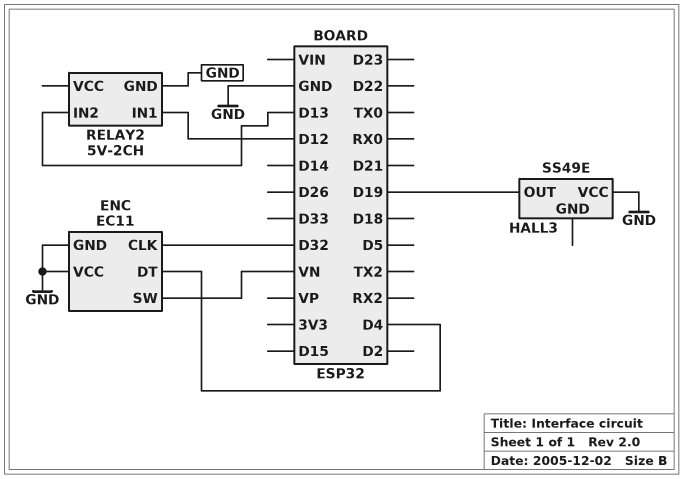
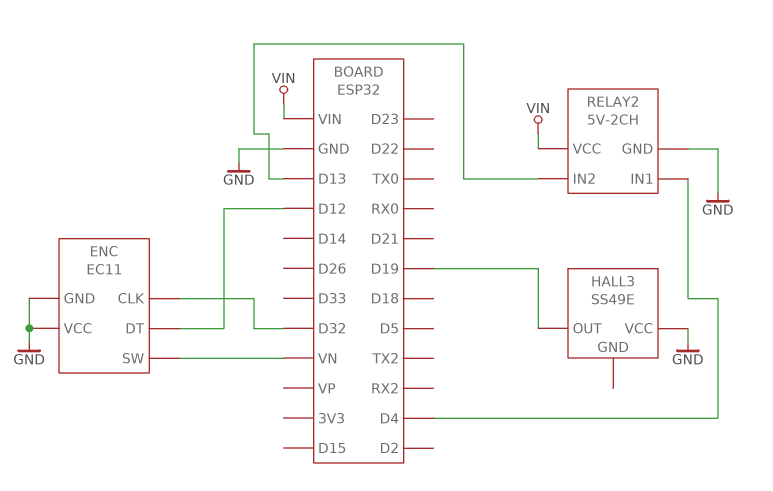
ENC pin DT: D4 -> D12
RELAY2 pin IN1: D12 -> D4
RELAY2 pin VCC: none -> VIN

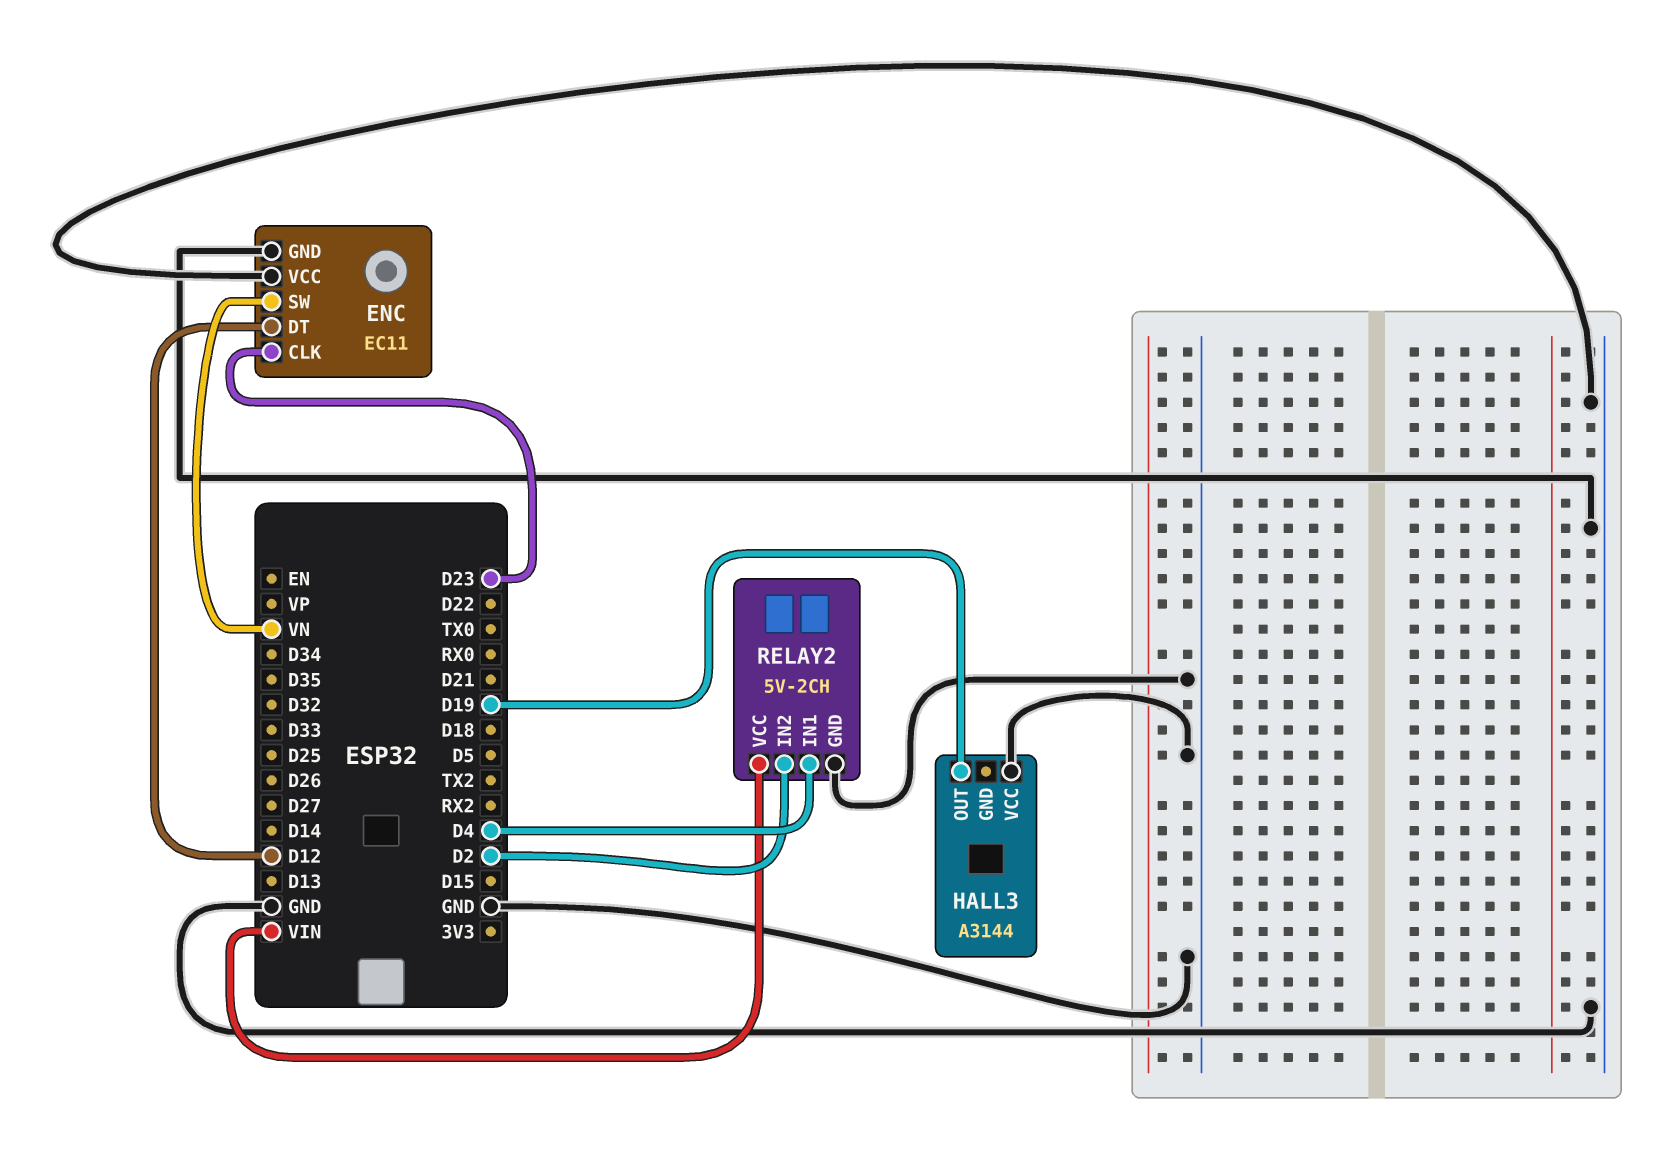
ENC pin CLK: D32 -> D23
HALL3: SS49E -> A3144
RELAY2 pin IN2: D13 -> D2

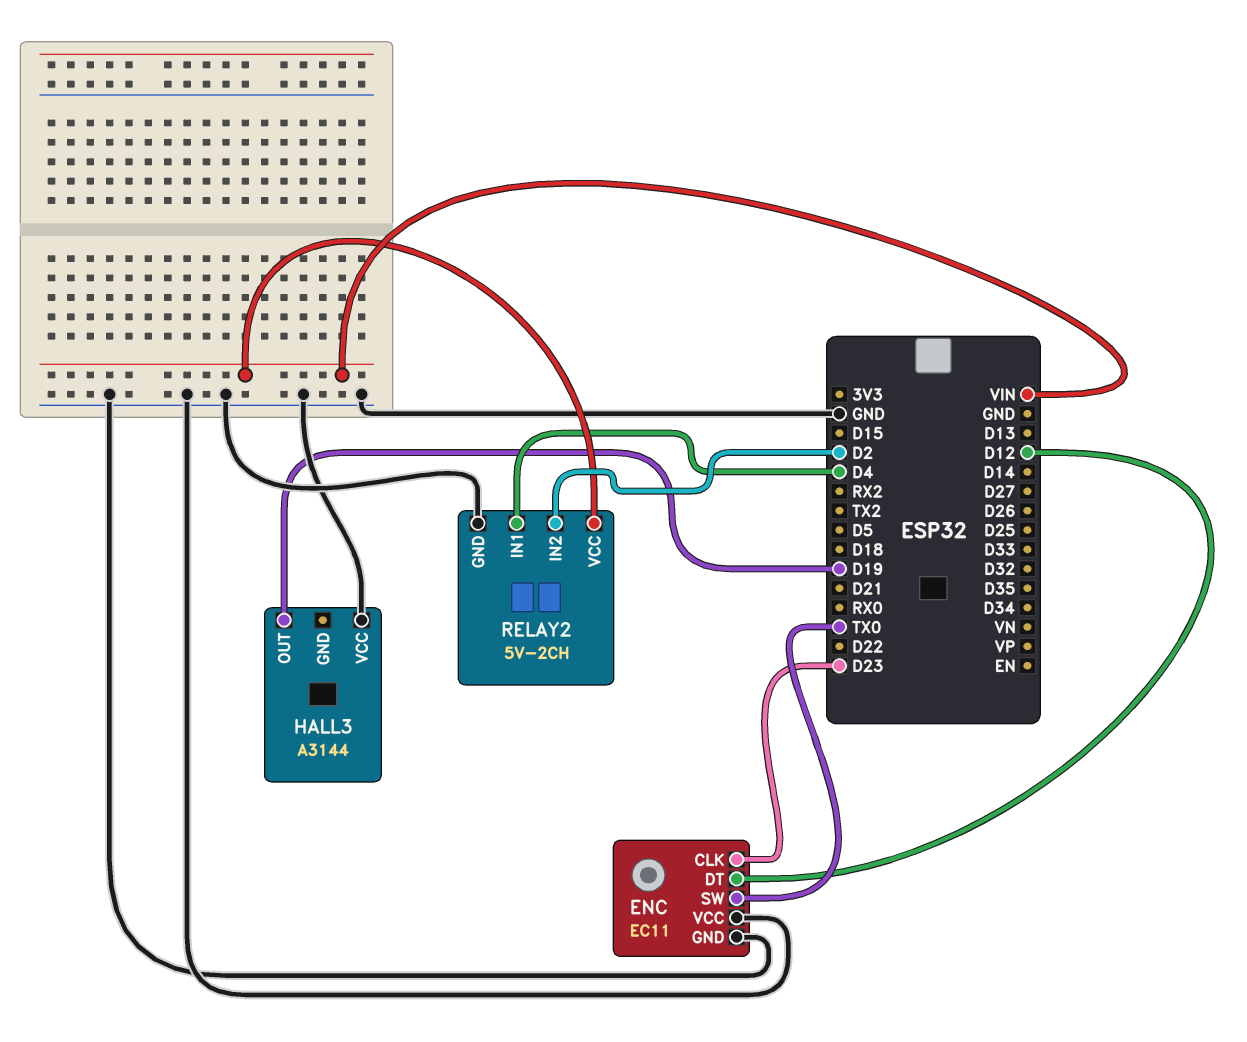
ENC pin SW: VN -> TX0

